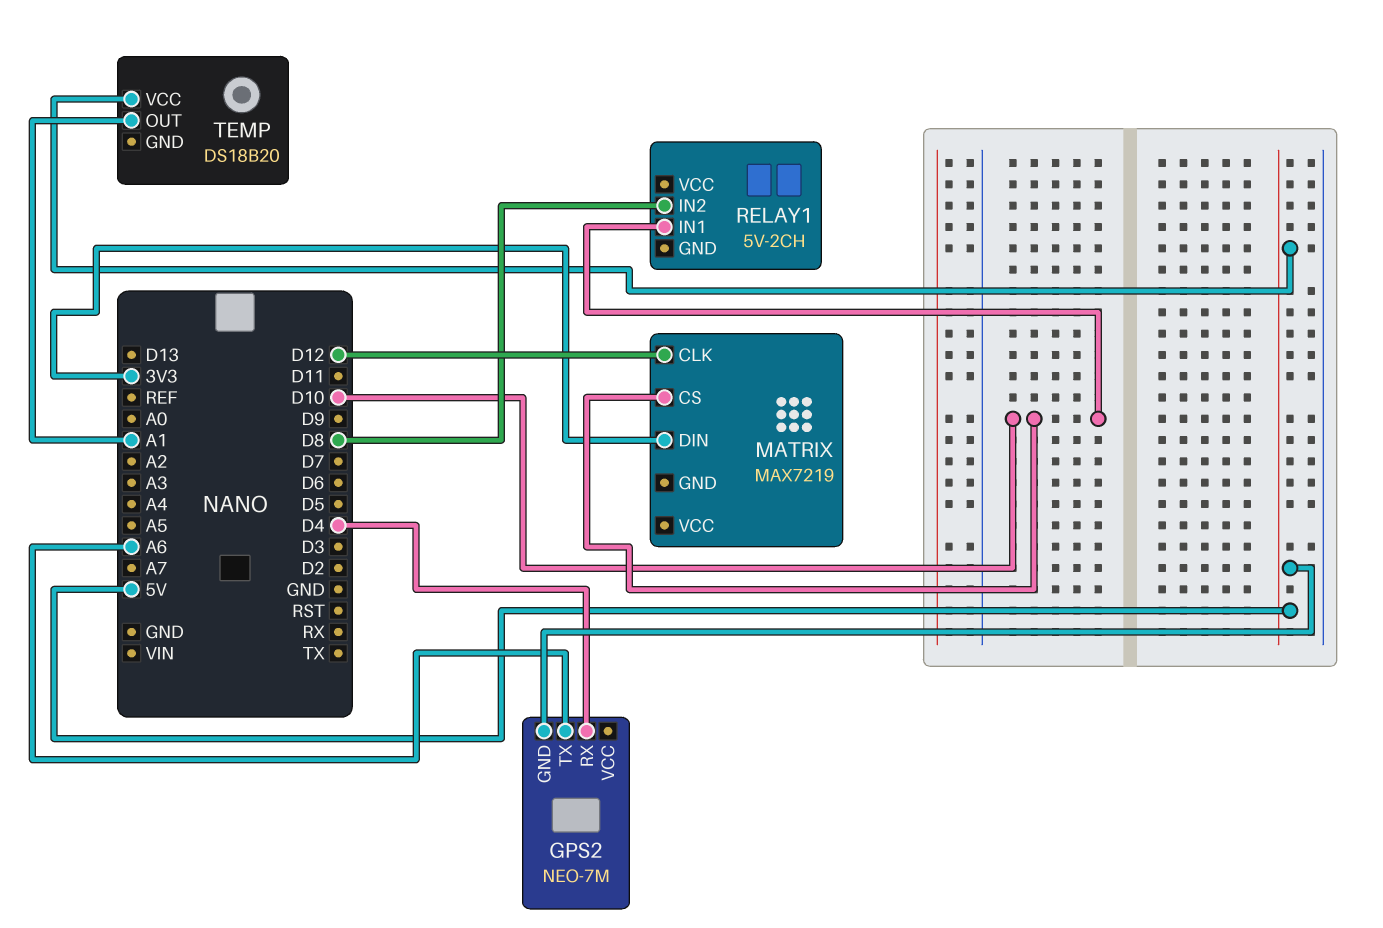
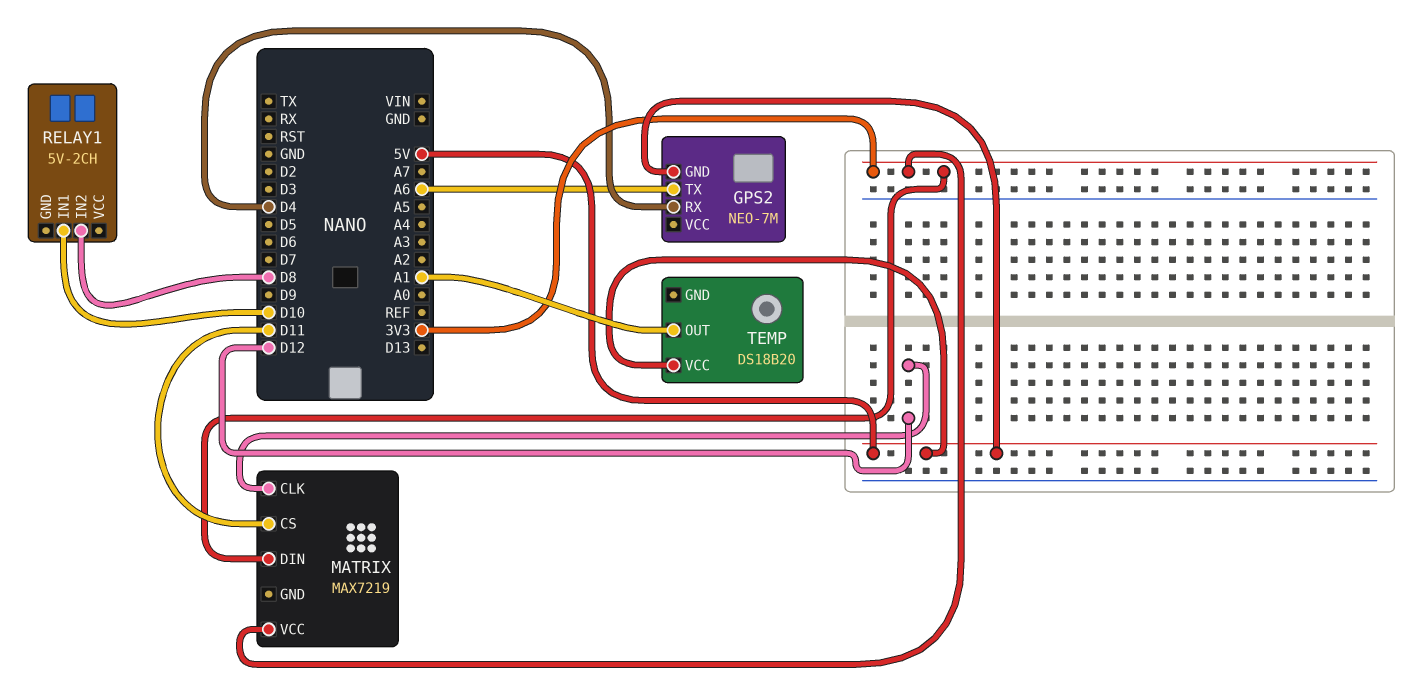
MATRIX pin CS: D10 -> D11
MATRIX pin VCC: none -> 3V3

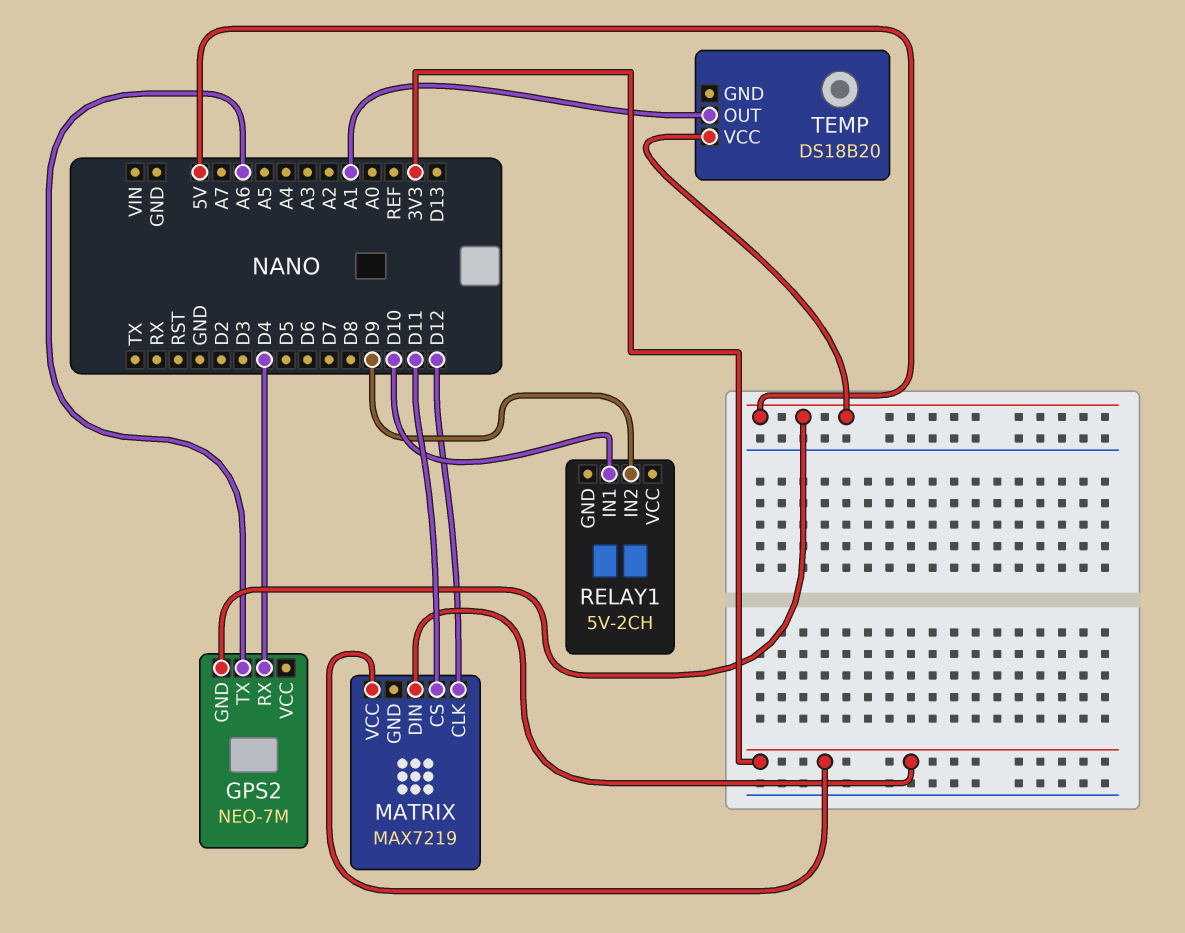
RELAY1 pin IN2: D8 -> D9

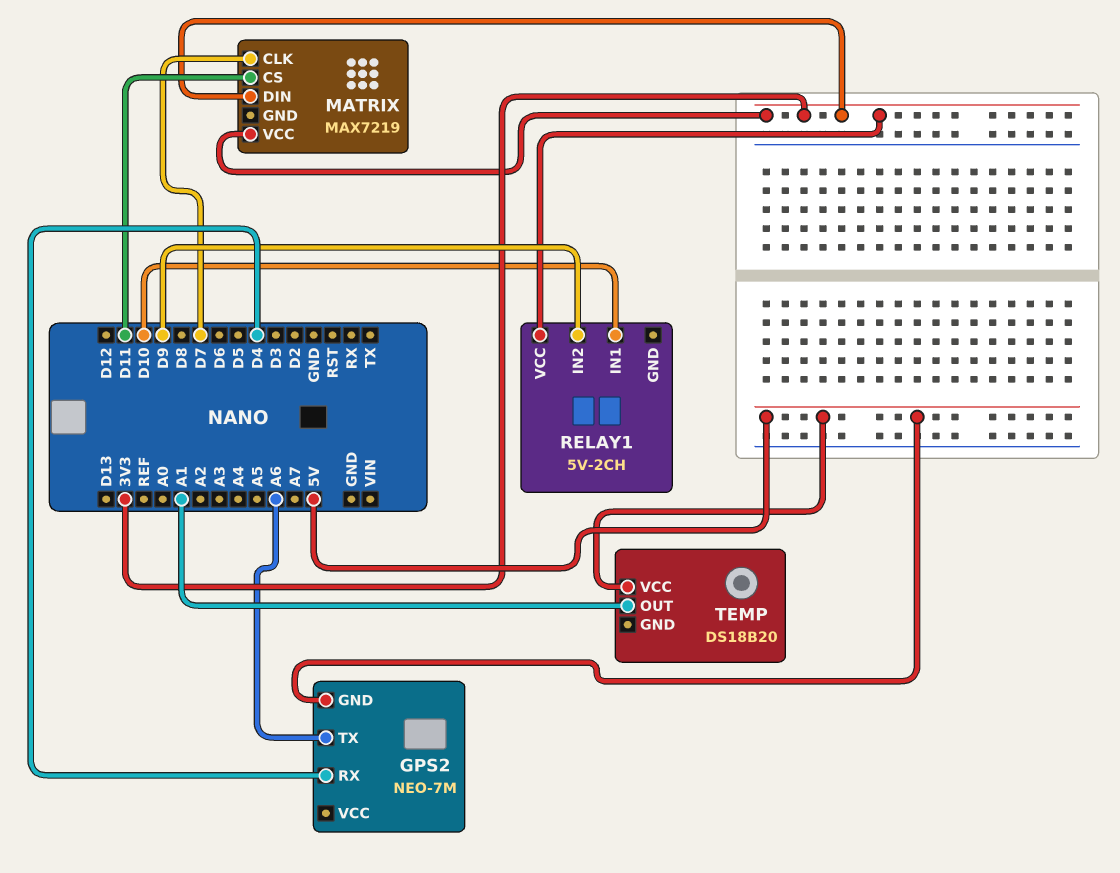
MATRIX pin CLK: D12 -> D7
RELAY1 pin VCC: none -> 3V3

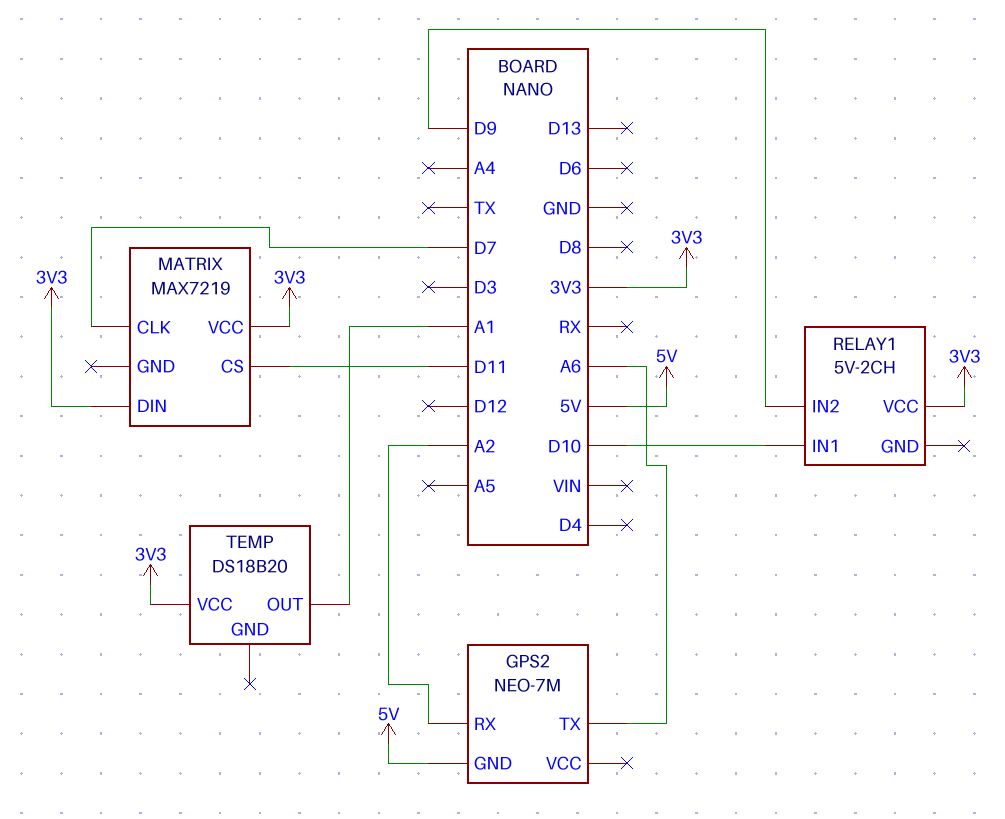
GPS2 pin RX: D4 -> A2
TEMP pin VCC: 5V -> 3V3

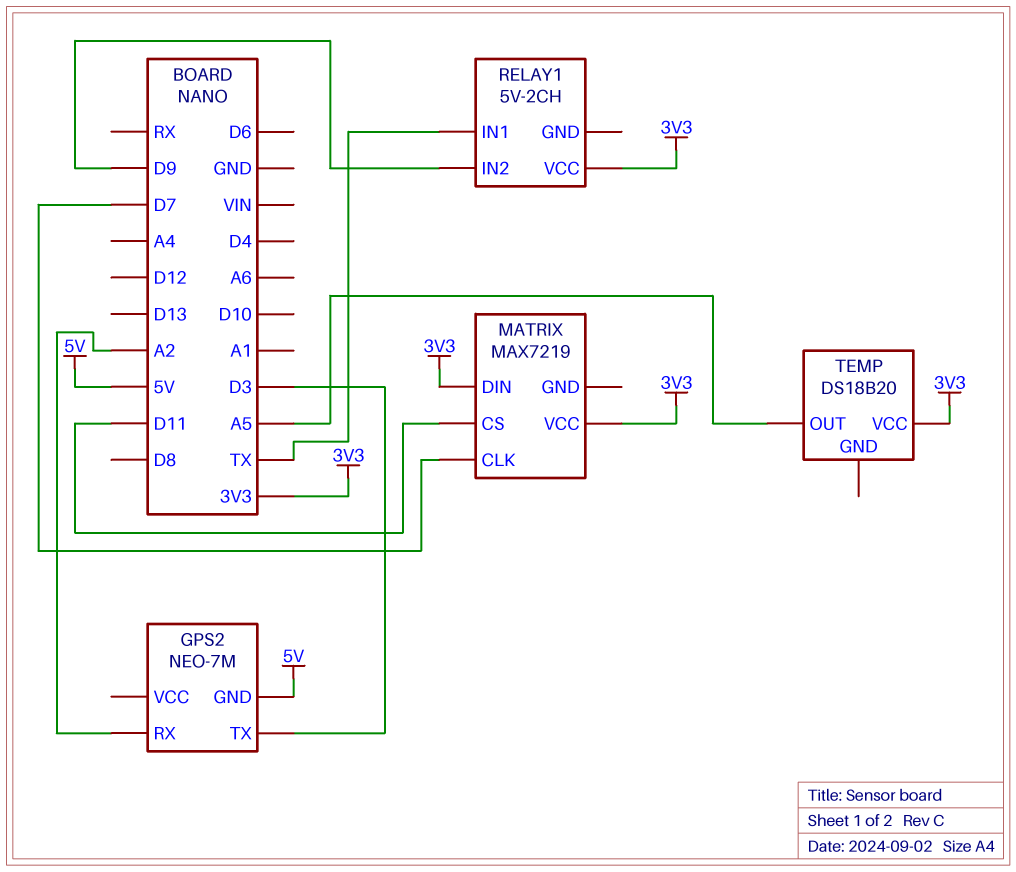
GPS2 pin TX: A6 -> D3
RELAY1 pin IN1: D10 -> TX
TEMP pin OUT: A1 -> A5

